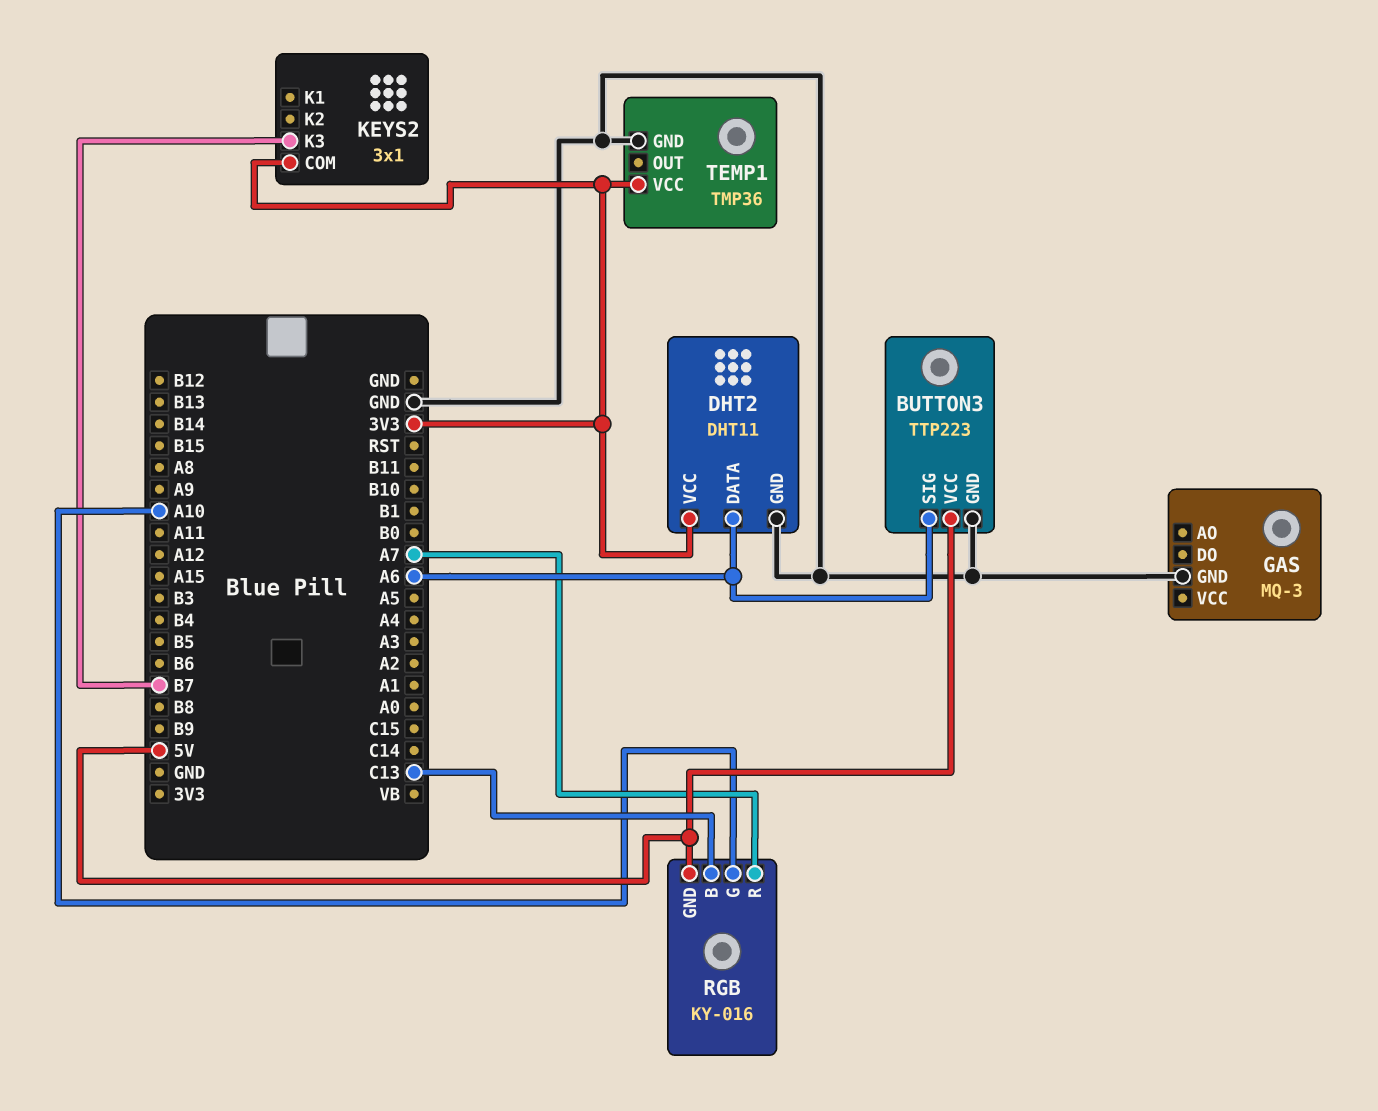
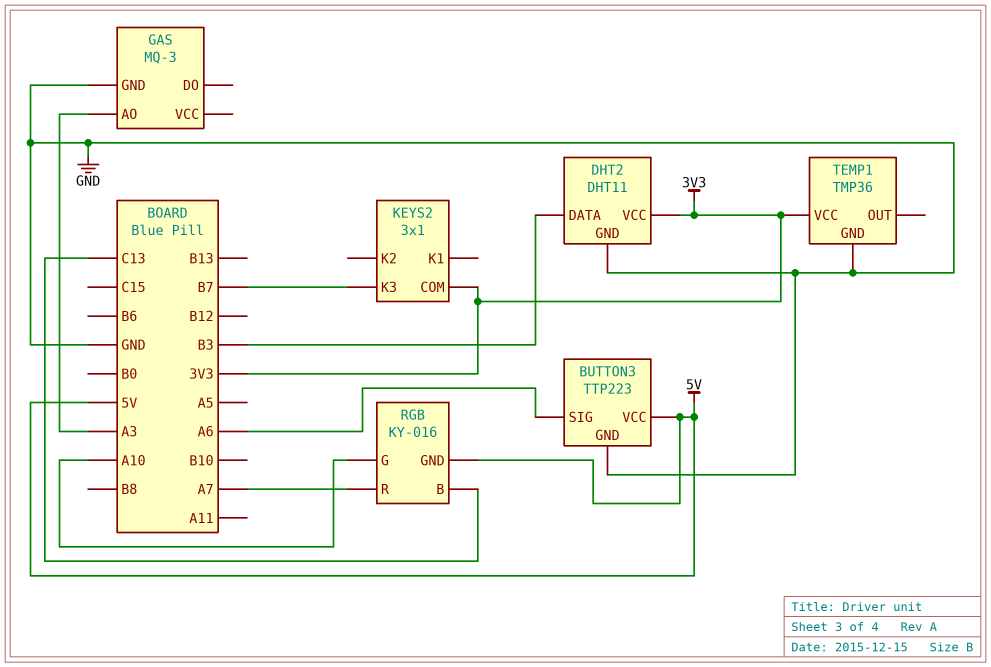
DHT2 pin DATA: A6 -> B3
GAS pin AO: none -> A3

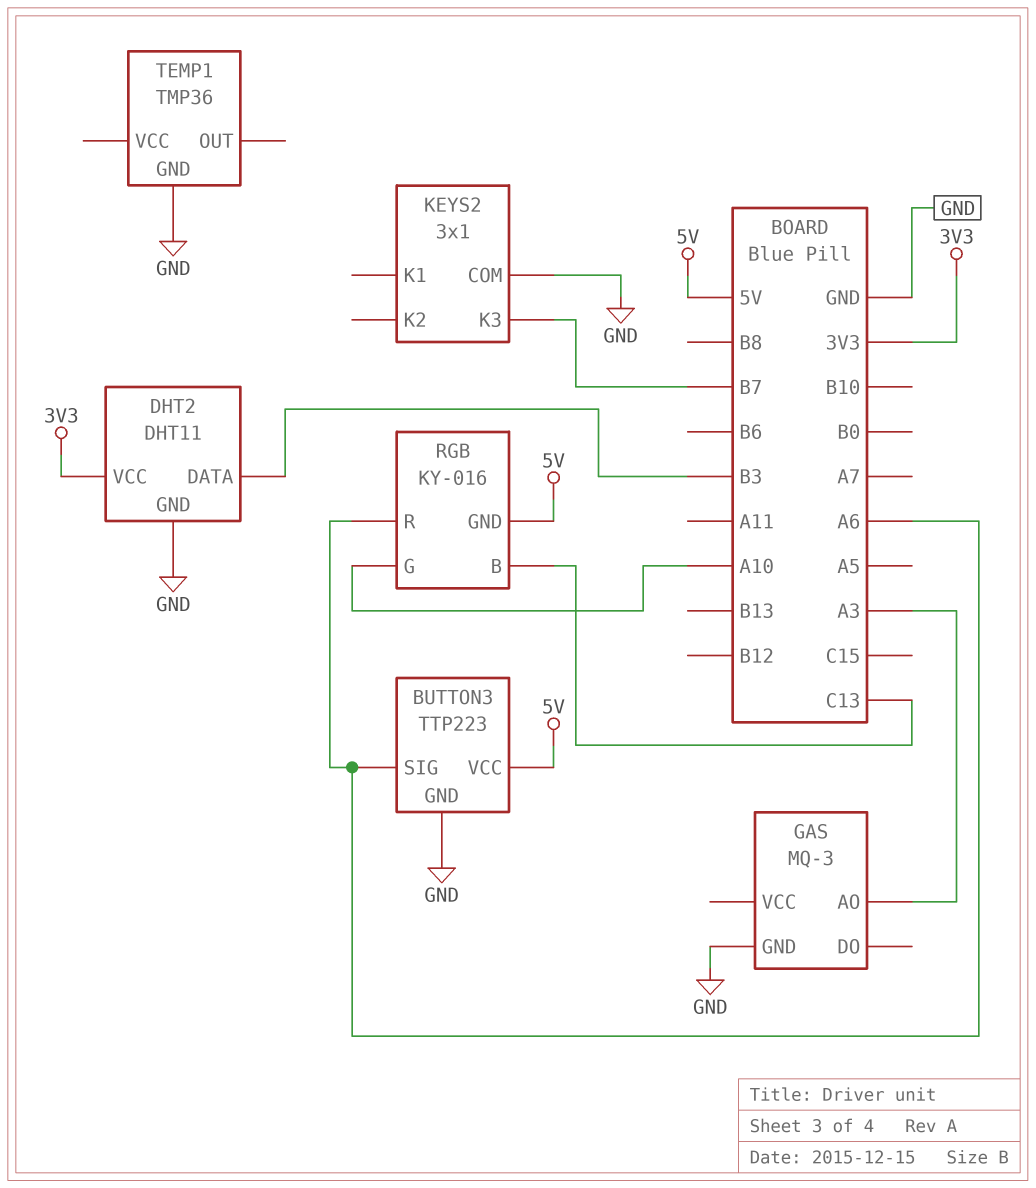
KEYS2 pin COM: 3V3 -> GND
RGB pin R: A7 -> A6
TEMP1 pin VCC: 3V3 -> none

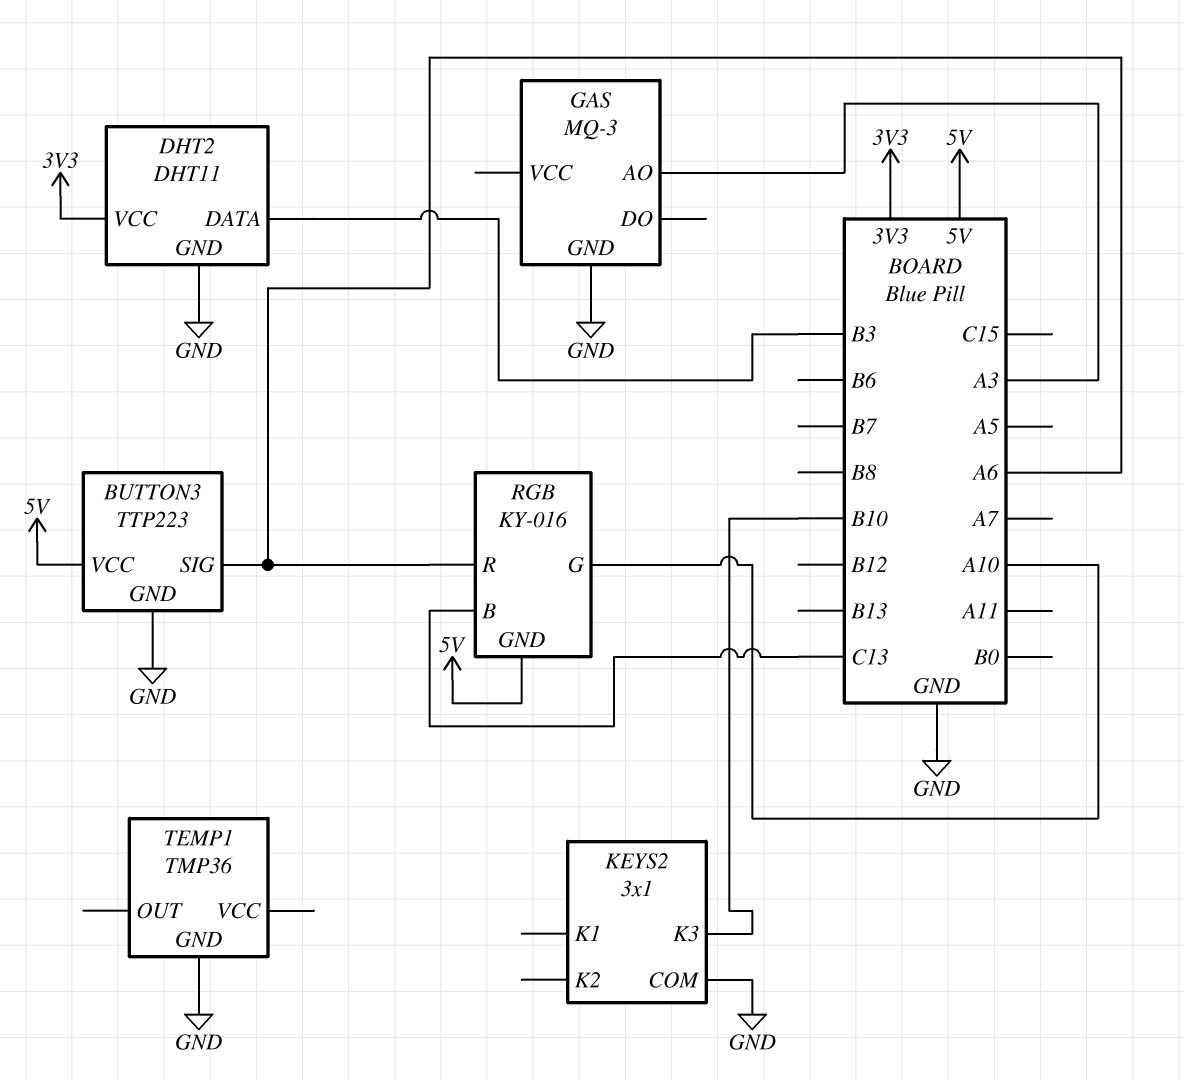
KEYS2 pin K3: B7 -> B10

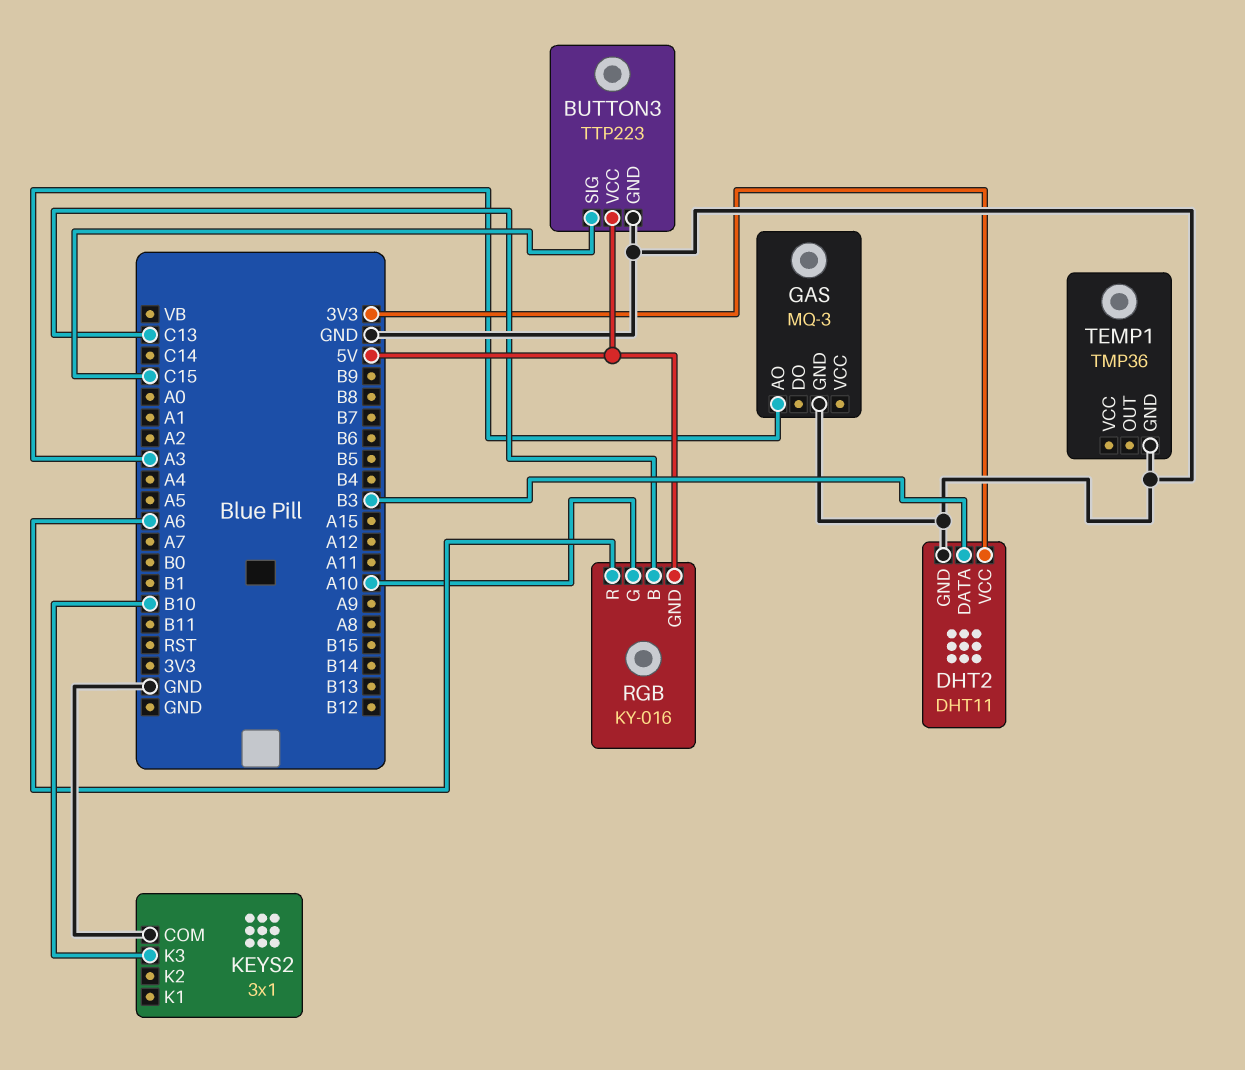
BUTTON3 pin SIG: A6 -> C15

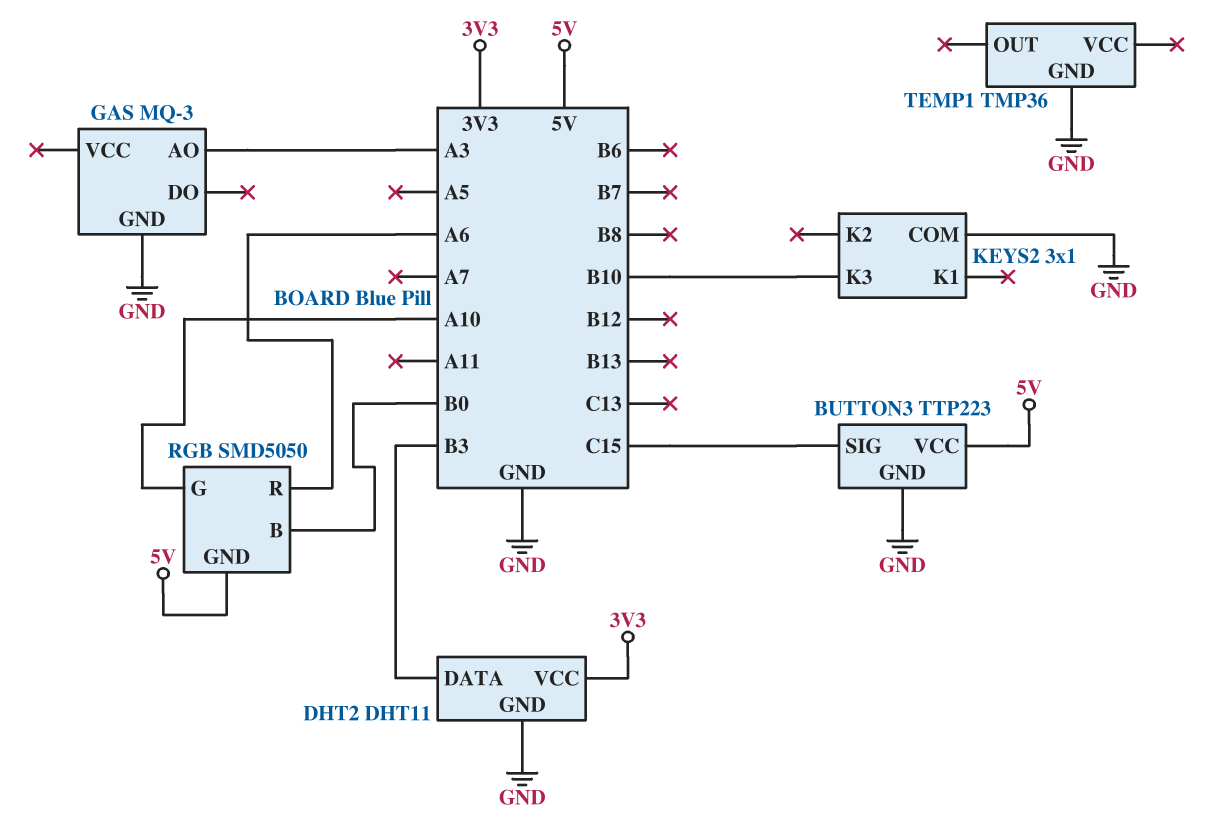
RGB: KY-016 -> SMD5050
RGB pin B: C13 -> B0

